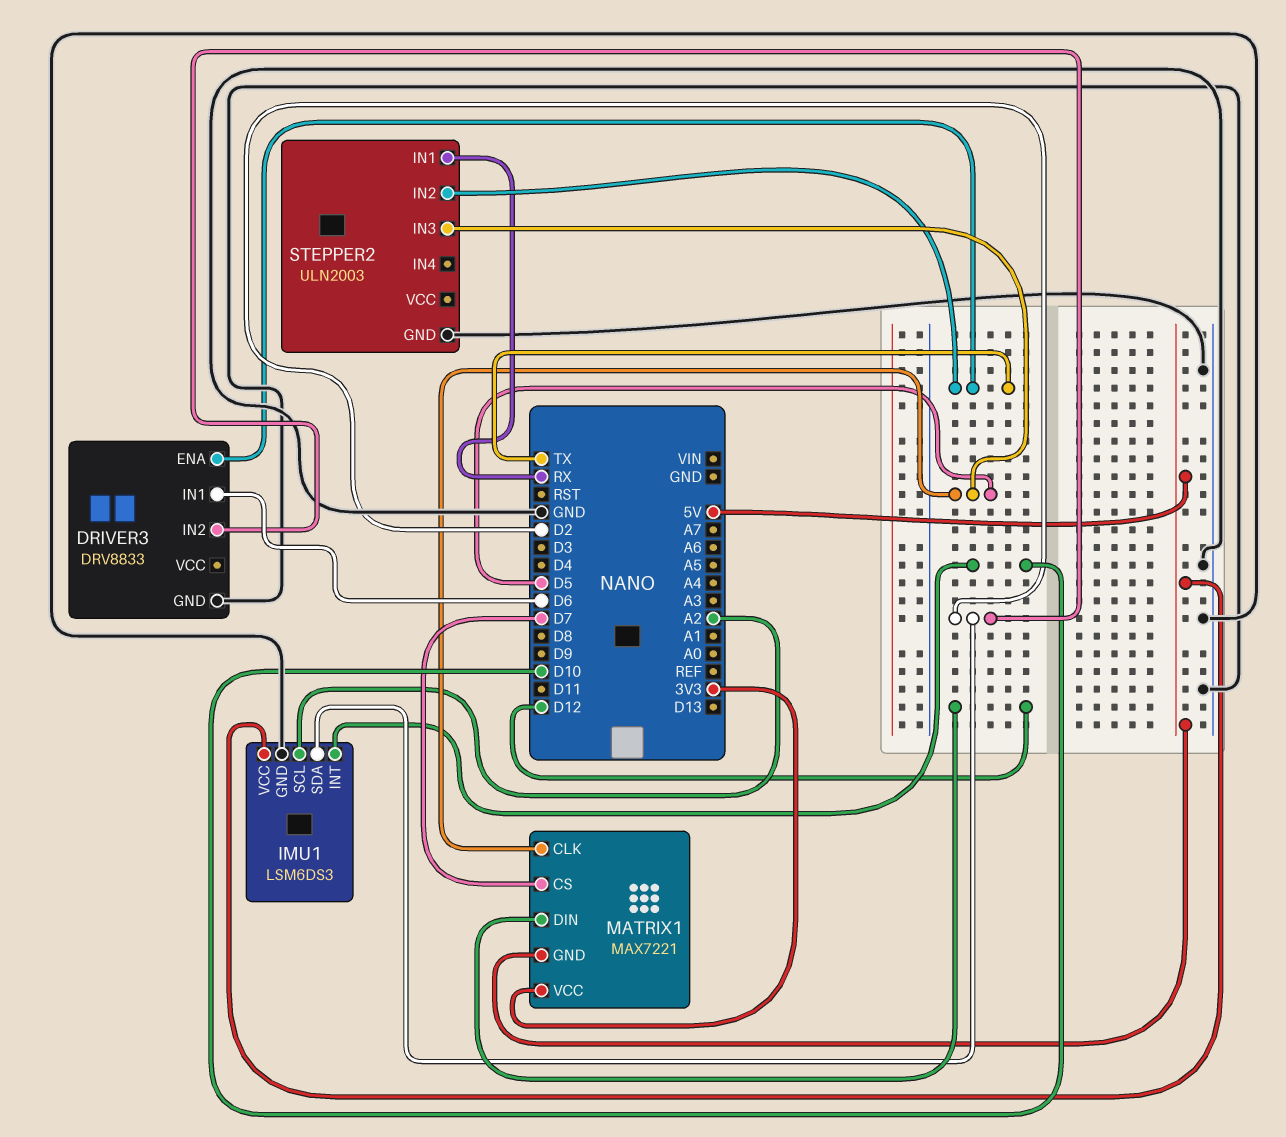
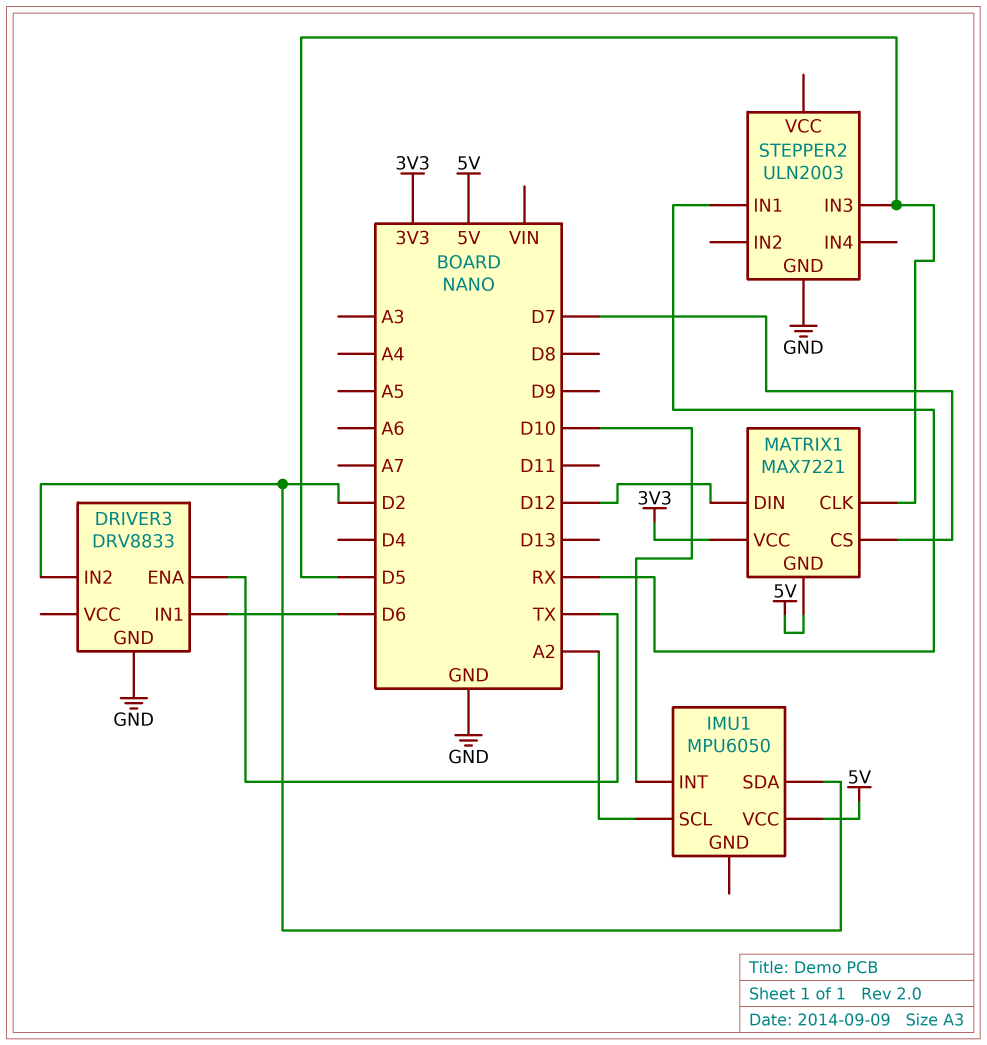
IMU1: LSM6DS3 -> MPU6050
IMU1 pin GND: GND -> none
STEPPER2 pin IN2: TX -> none

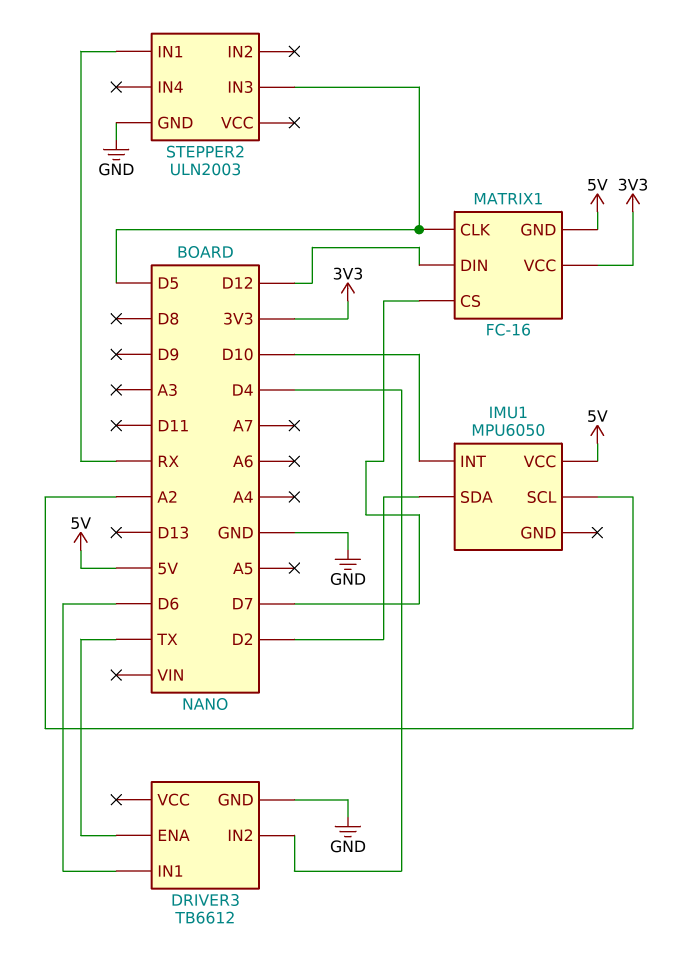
DRIVER3: DRV8833 -> TB6612
DRIVER3 pin IN2: D2 -> D4
MATRIX1: MAX7221 -> FC-16

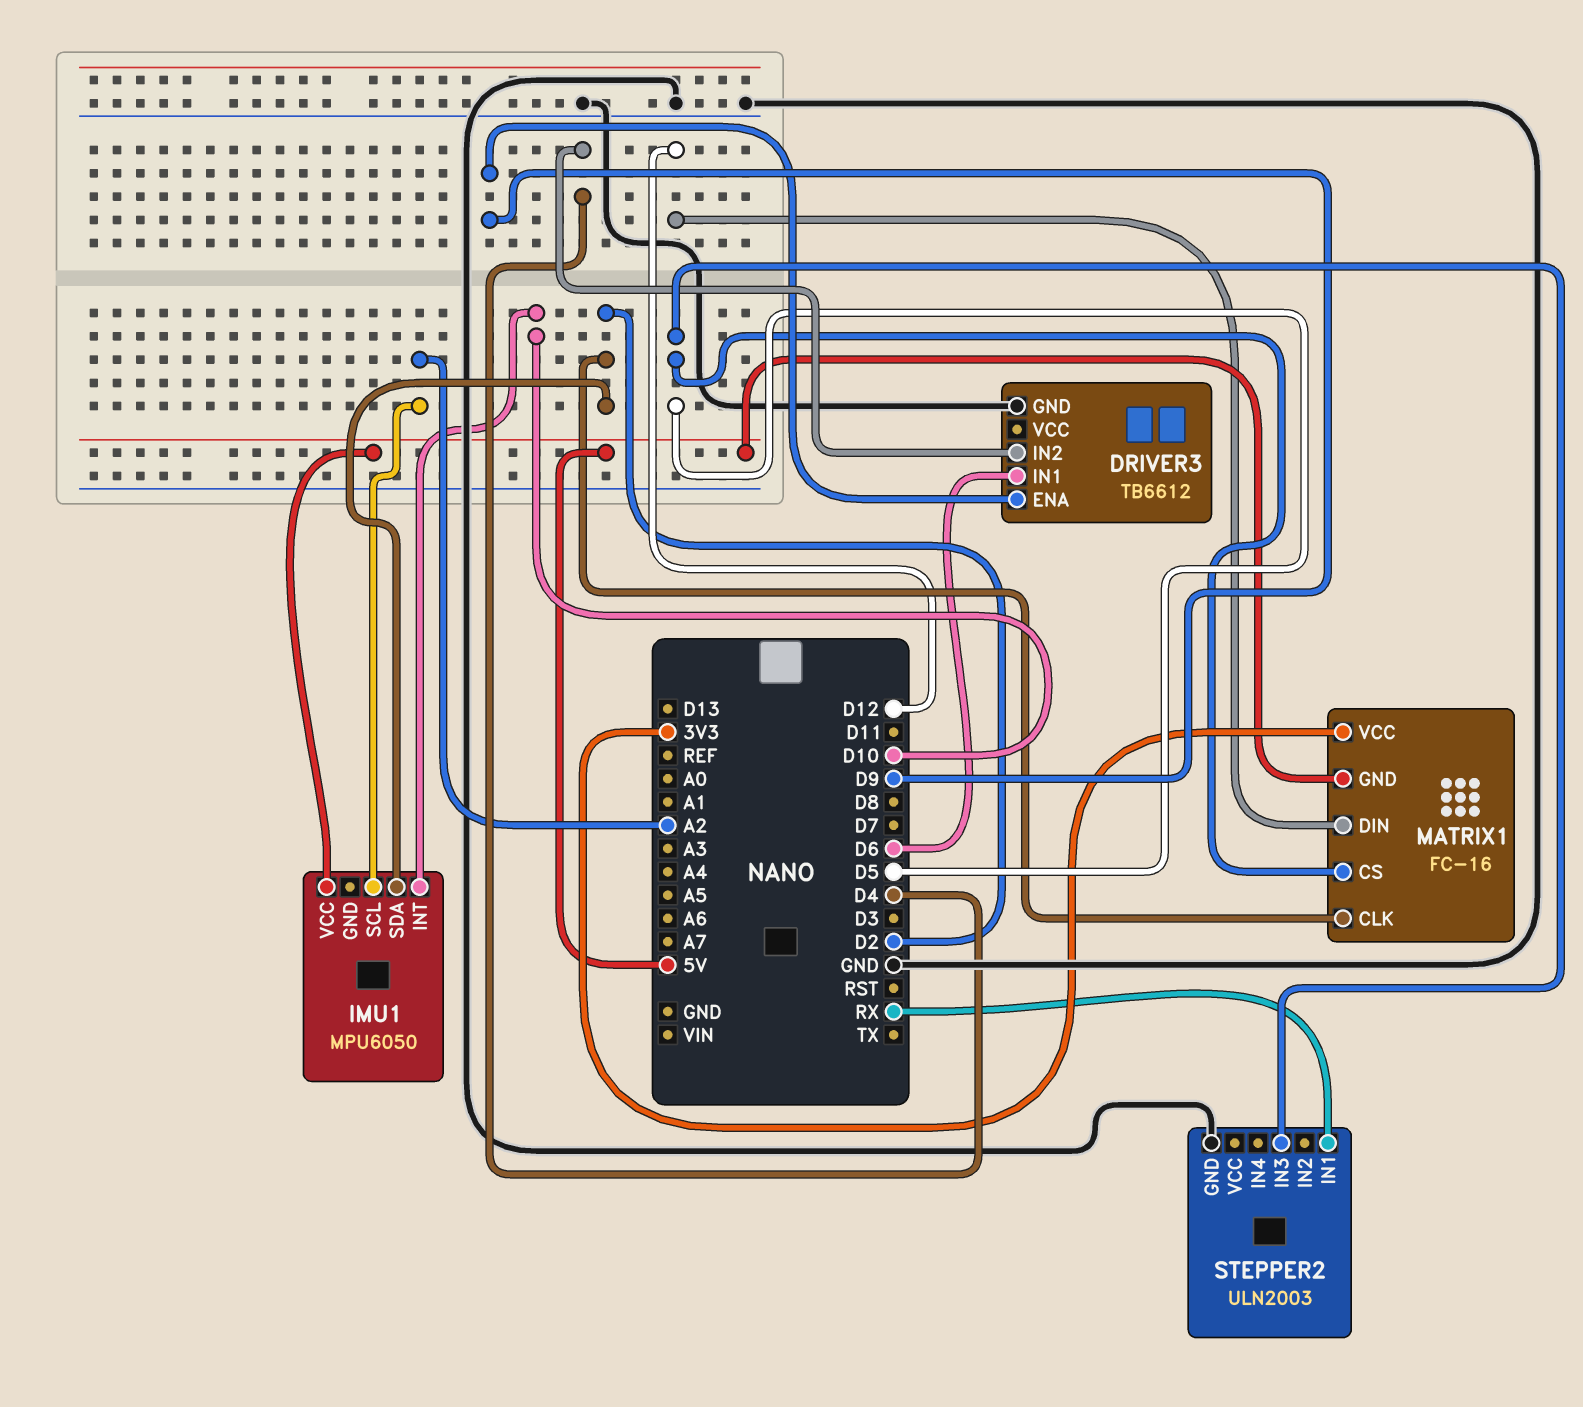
DRIVER3 pin ENA: TX -> D9
MATRIX1 pin CLK: D5 -> D2
MATRIX1 pin CS: D7 -> D5

